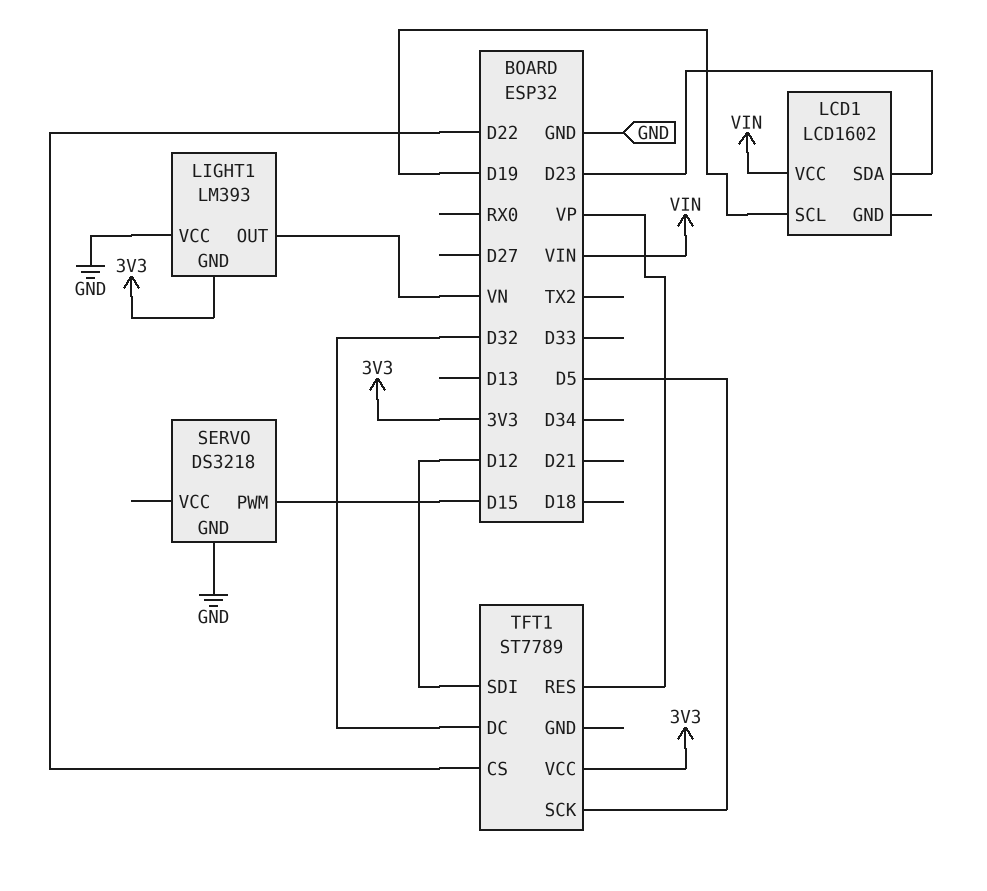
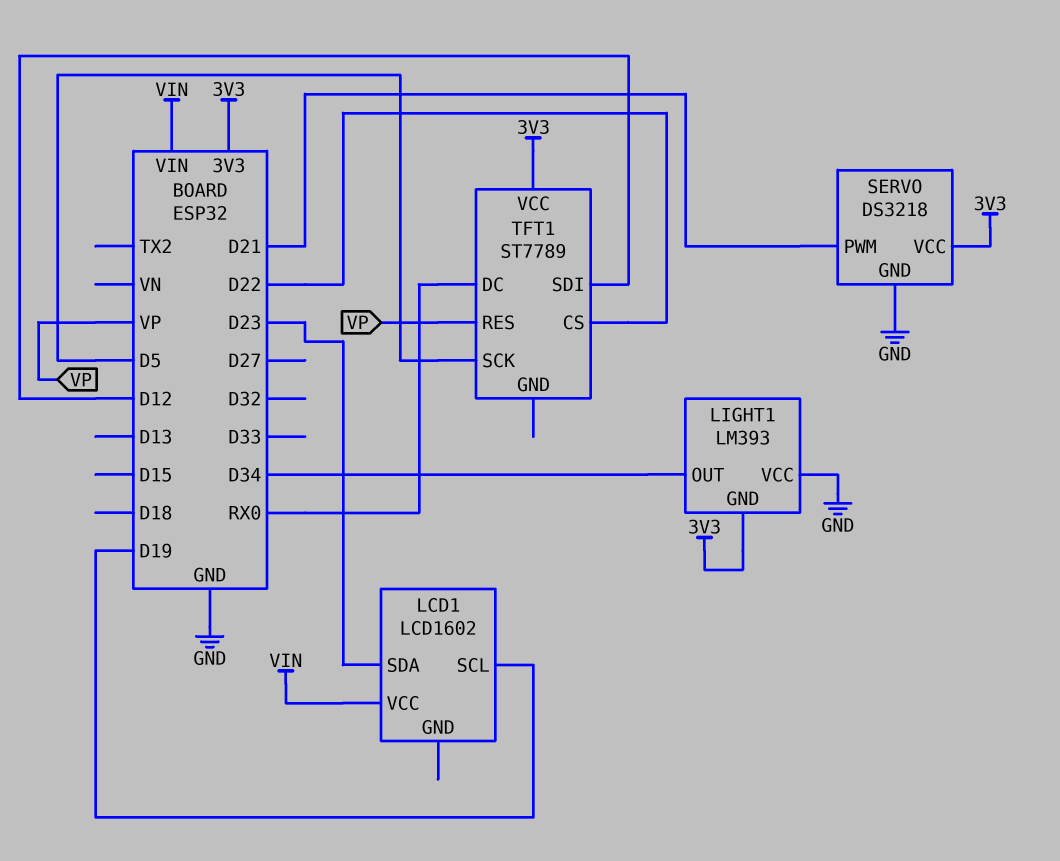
LIGHT1 pin OUT: VN -> D34
SERVO pin PWM: D15 -> D21
SERVO pin VCC: none -> 3V3
TFT1 pin DC: D32 -> RX0

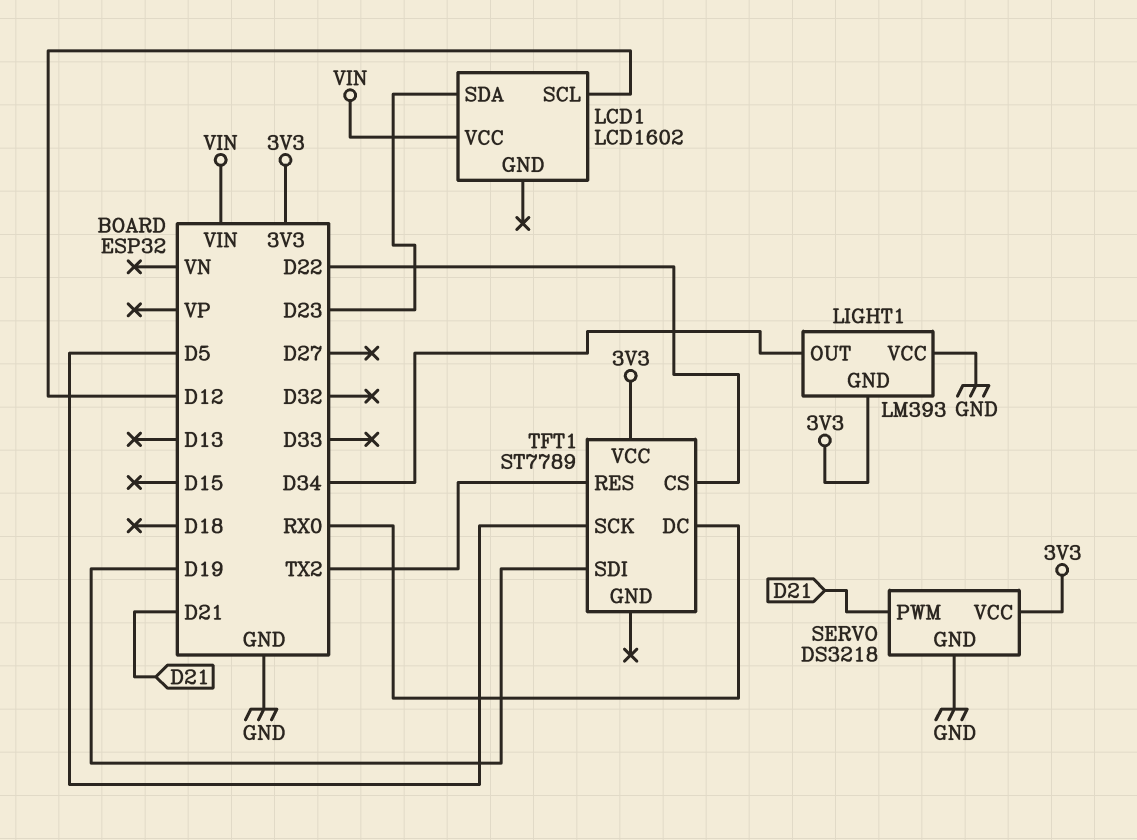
LCD1 pin SCL: D19 -> D12
TFT1 pin RES: VP -> TX2
TFT1 pin SDI: D12 -> D19

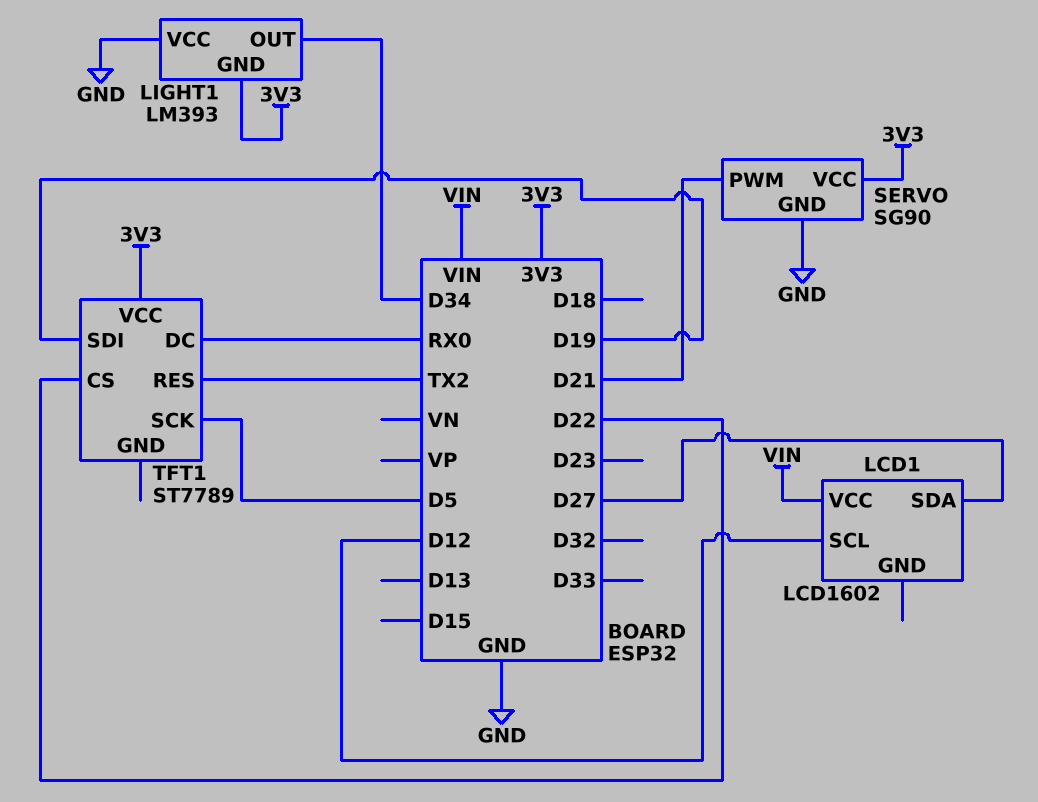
LCD1 pin SDA: D23 -> D27
SERVO: DS3218 -> SG90

